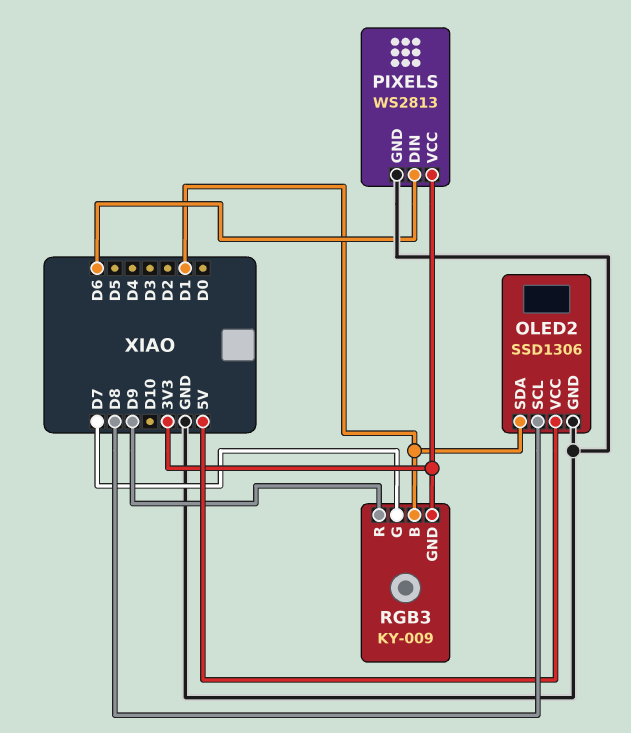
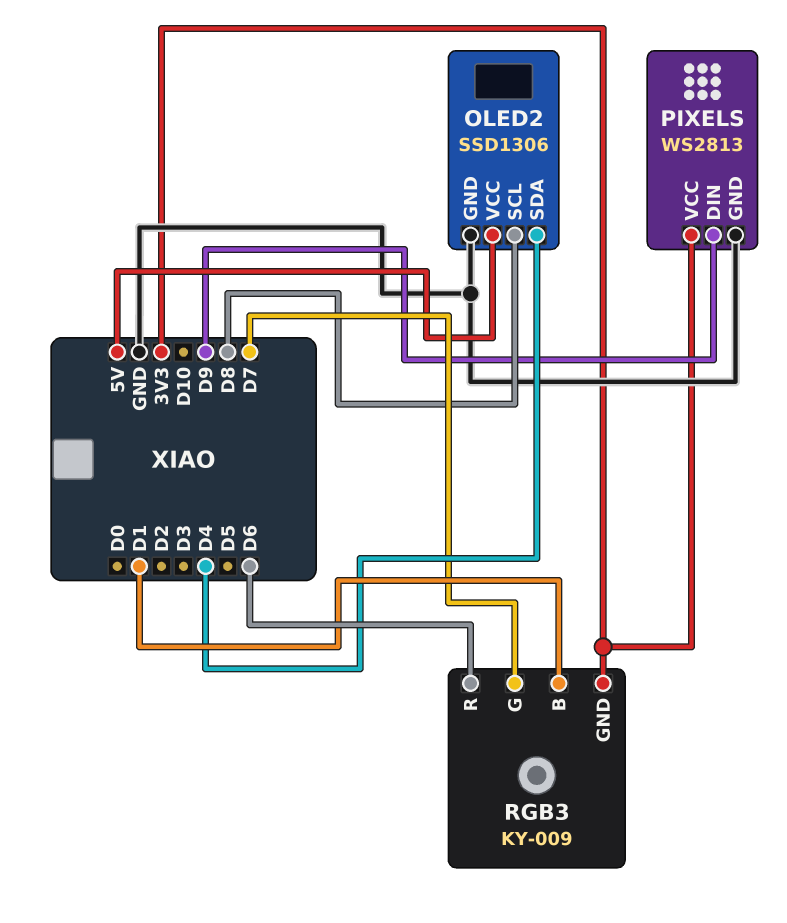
OLED2 pin SDA: D1 -> D4
PIXELS pin DIN: D6 -> D9
RGB3 pin R: D9 -> D6

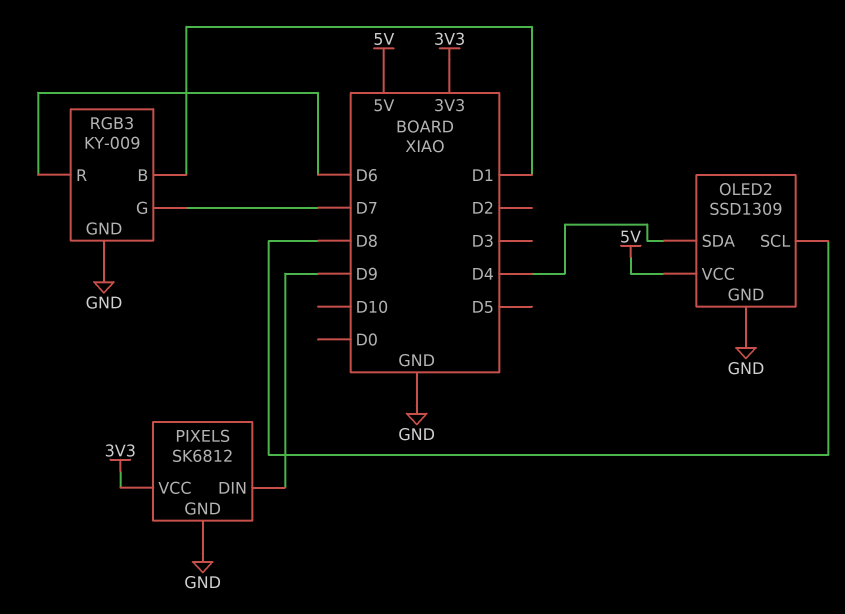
OLED2: SSD1306 -> SSD1309
PIXELS: WS2813 -> SK6812
RGB3 pin GND: 3V3 -> GND

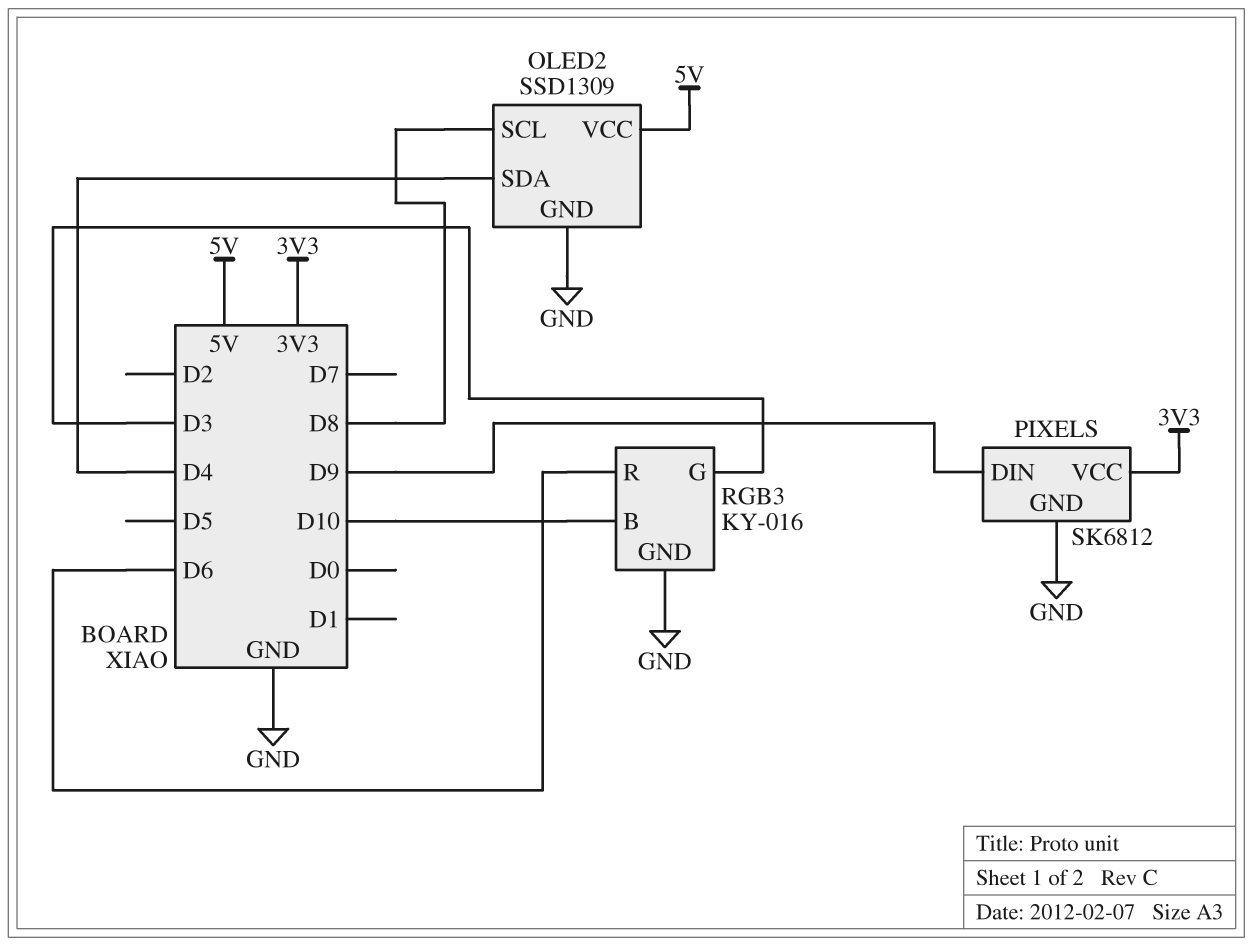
RGB3: KY-009 -> KY-016
RGB3 pin B: D1 -> D10
RGB3 pin G: D7 -> D3

